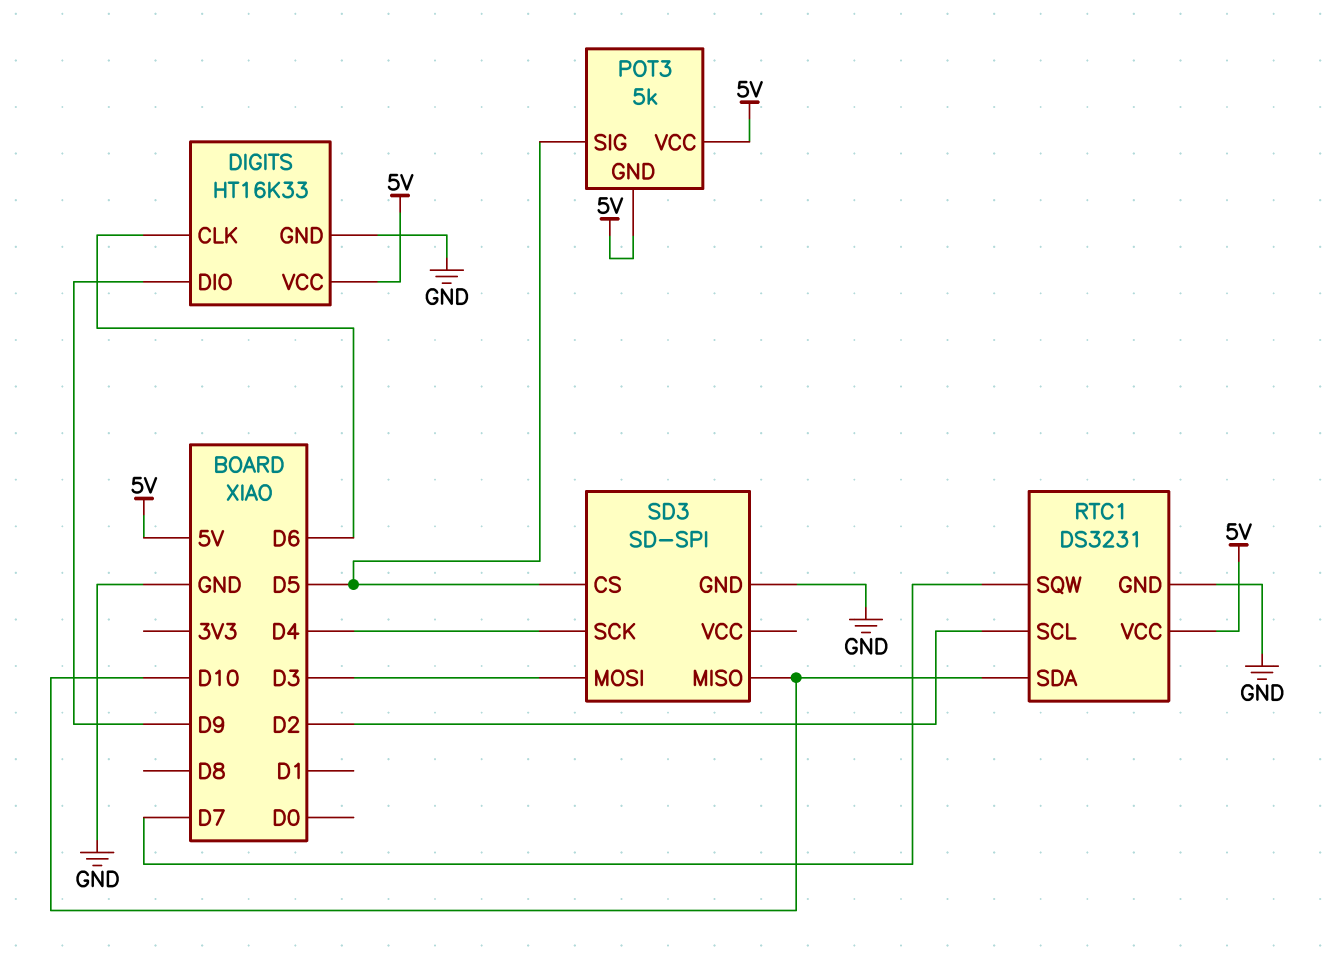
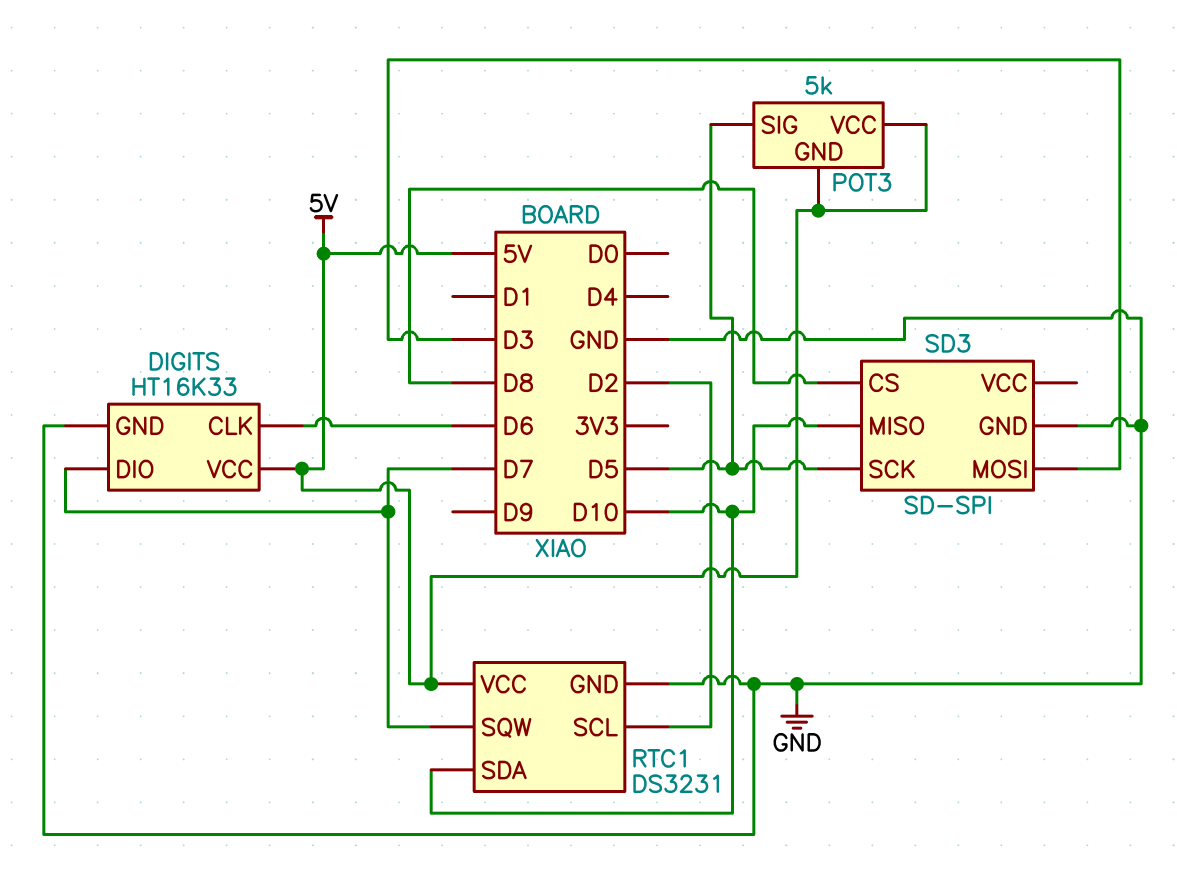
DIGITS pin DIO: D9 -> D7
SD3 pin CS: D5 -> D8
SD3 pin SCK: D4 -> D5

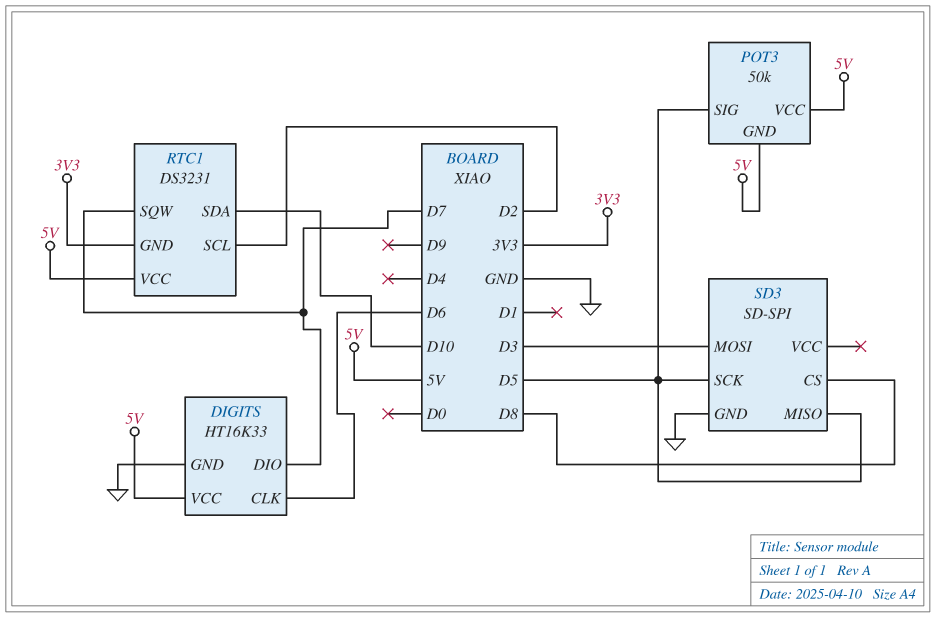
POT3: 5k -> 50k
RTC1 pin GND: GND -> 3V3
SD3 pin MISO: D10 -> D5

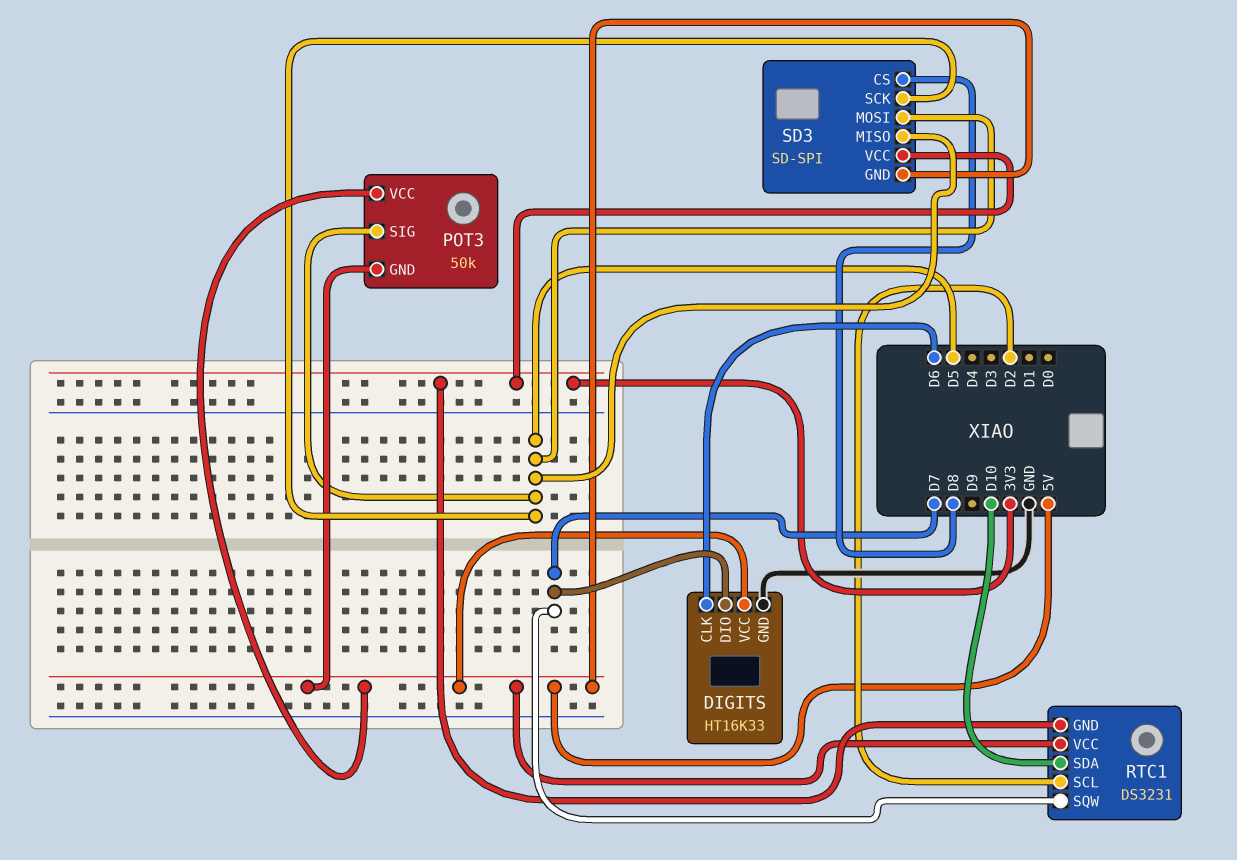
SD3 pin GND: GND -> 5V
SD3 pin MOSI: D3 -> D5
SD3 pin VCC: none -> 3V3

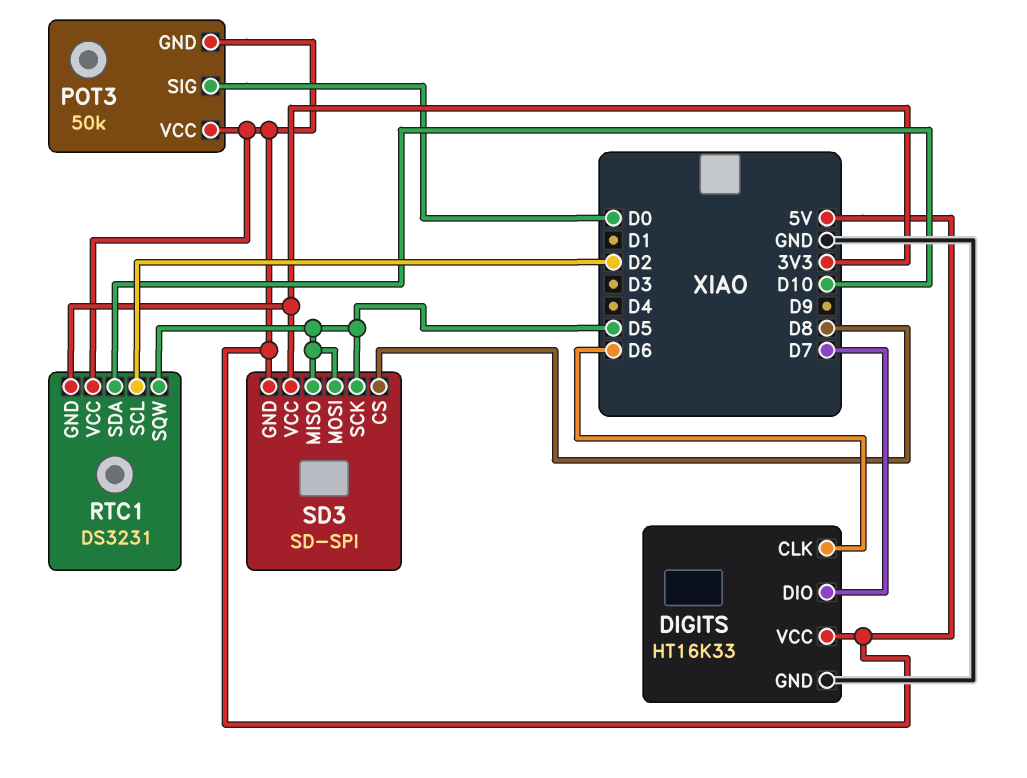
POT3 pin SIG: D5 -> D0
RTC1 pin SQW: D7 -> D5

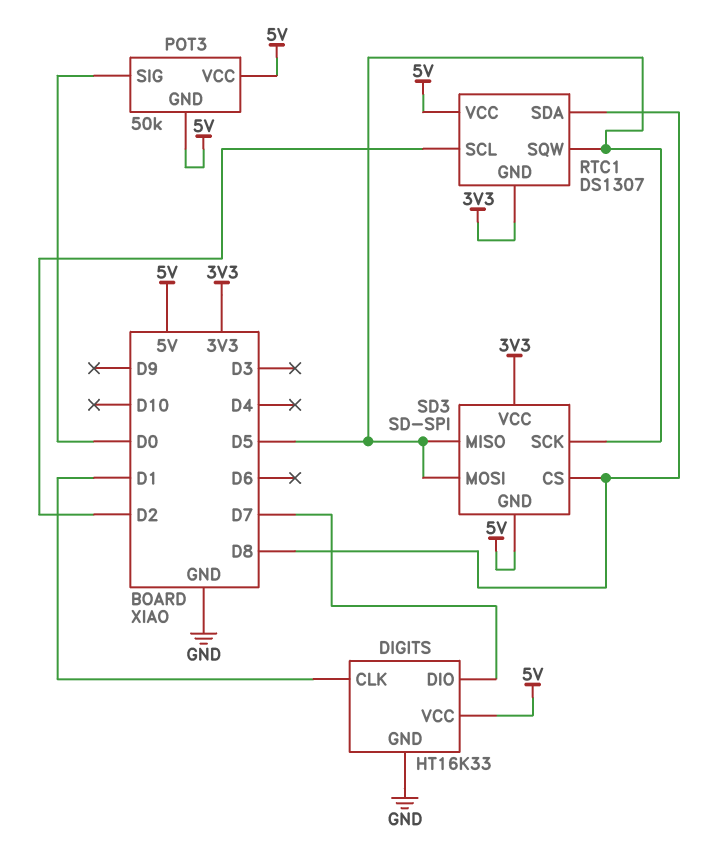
DIGITS pin CLK: D6 -> D1
RTC1: DS3231 -> DS1307
RTC1 pin SDA: D10 -> D8

